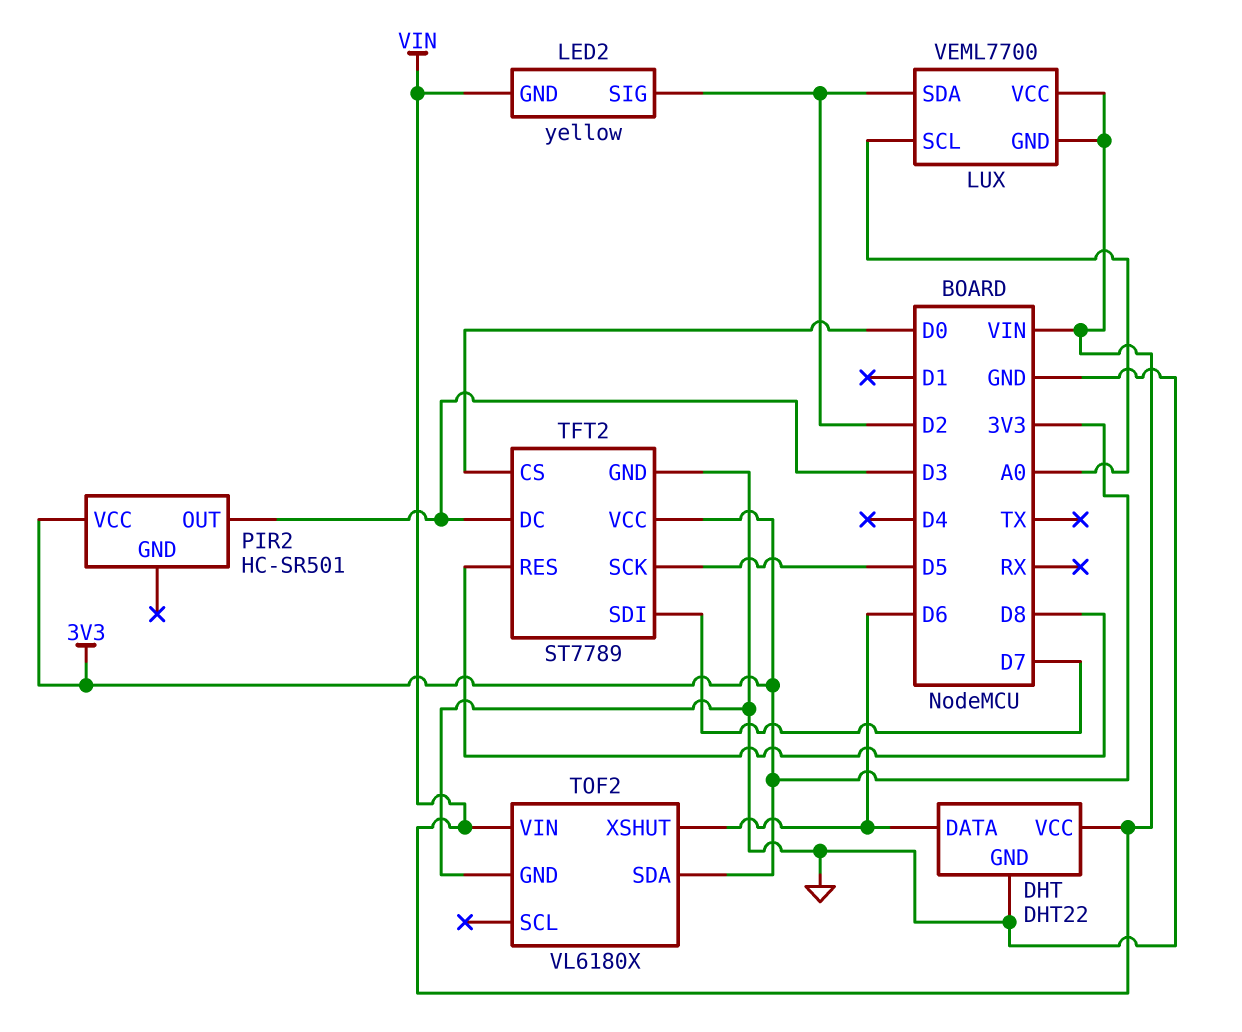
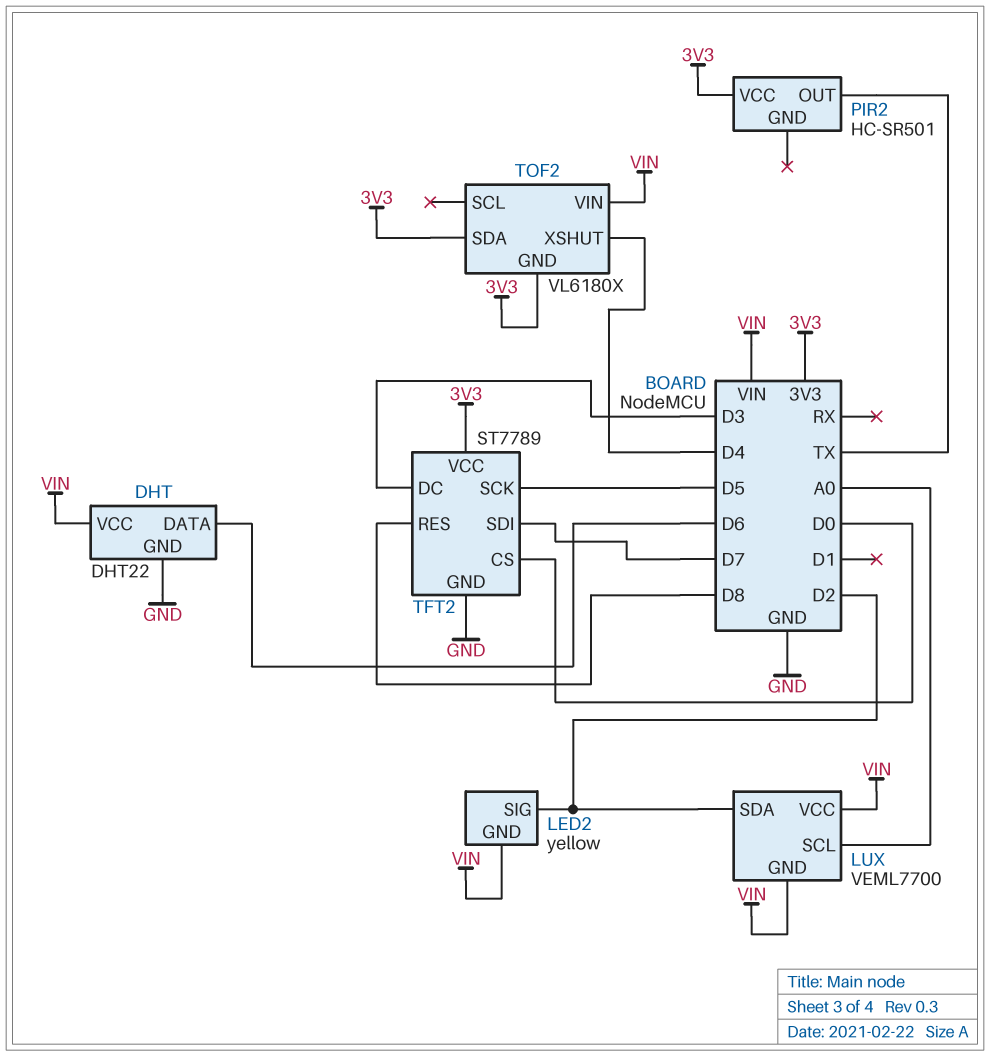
PIR2 pin OUT: D3 -> TX
TOF2 pin GND: GND -> 3V3
TOF2 pin XSHUT: D6 -> D4

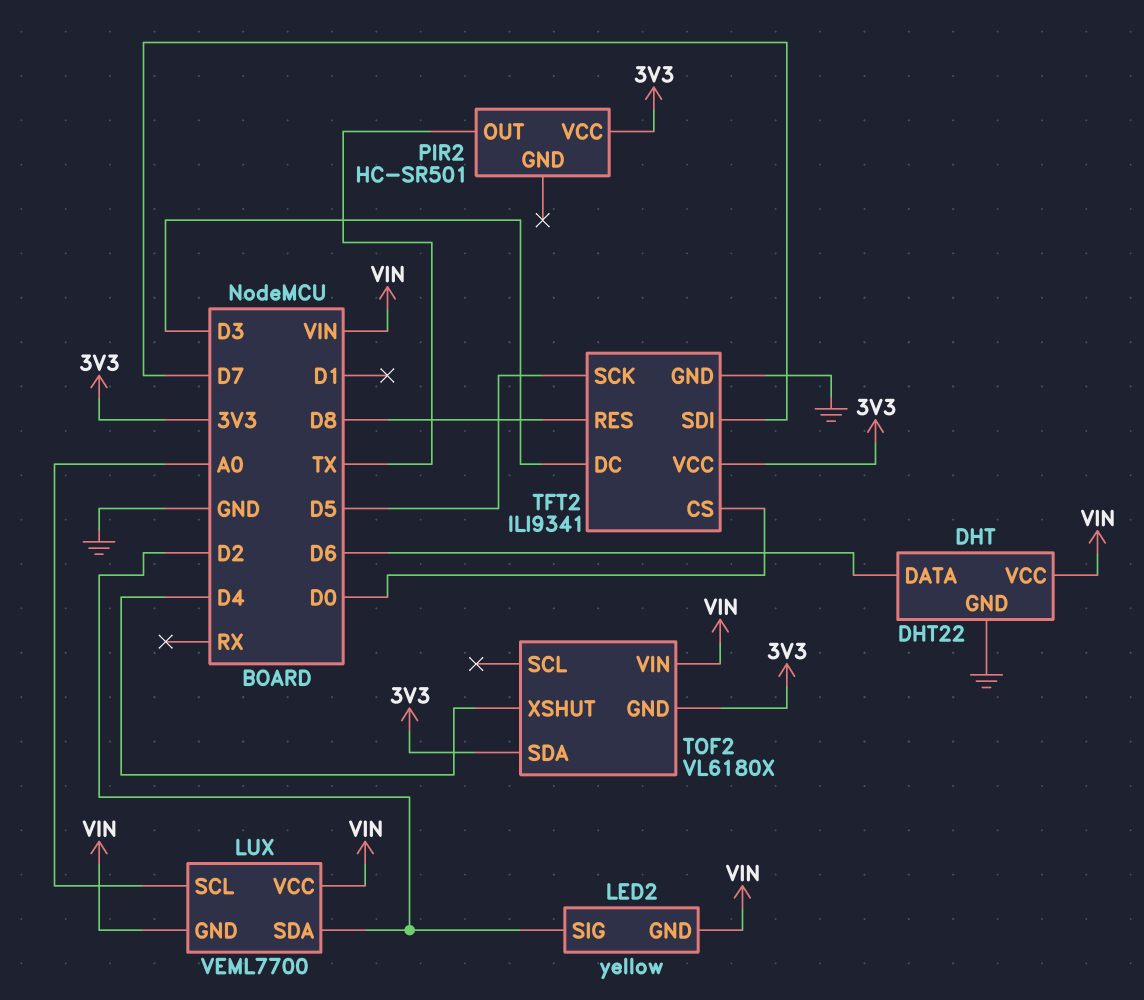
TFT2: ST7789 -> ILI9341

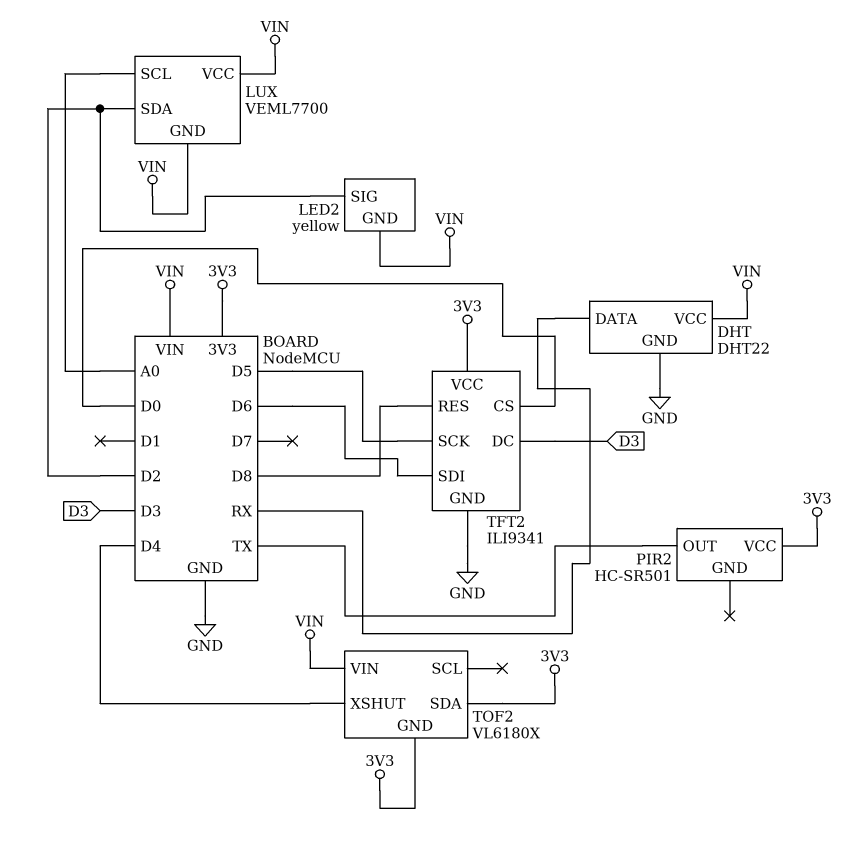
DHT pin DATA: D6 -> RX
TFT2 pin SDI: D7 -> D6

